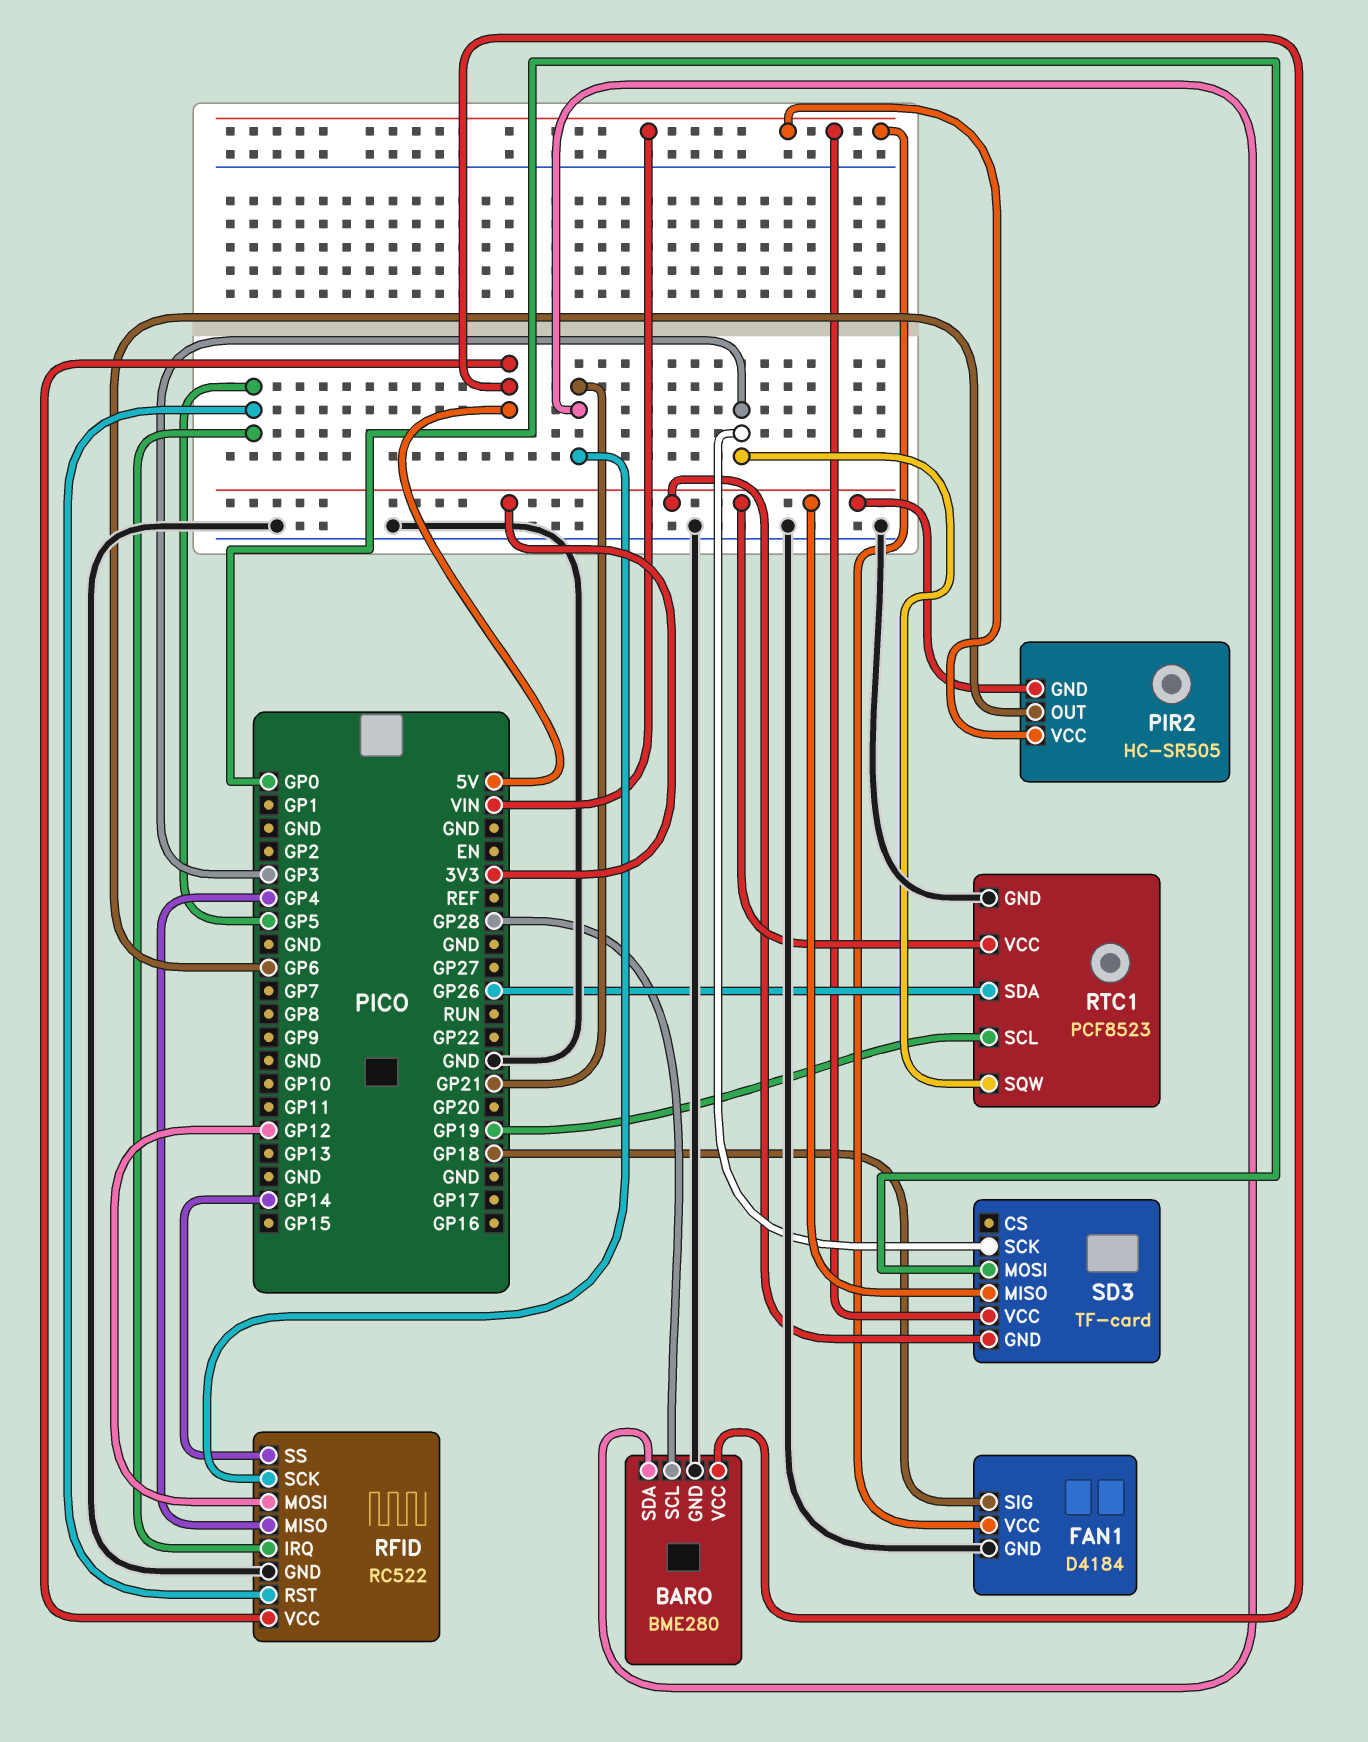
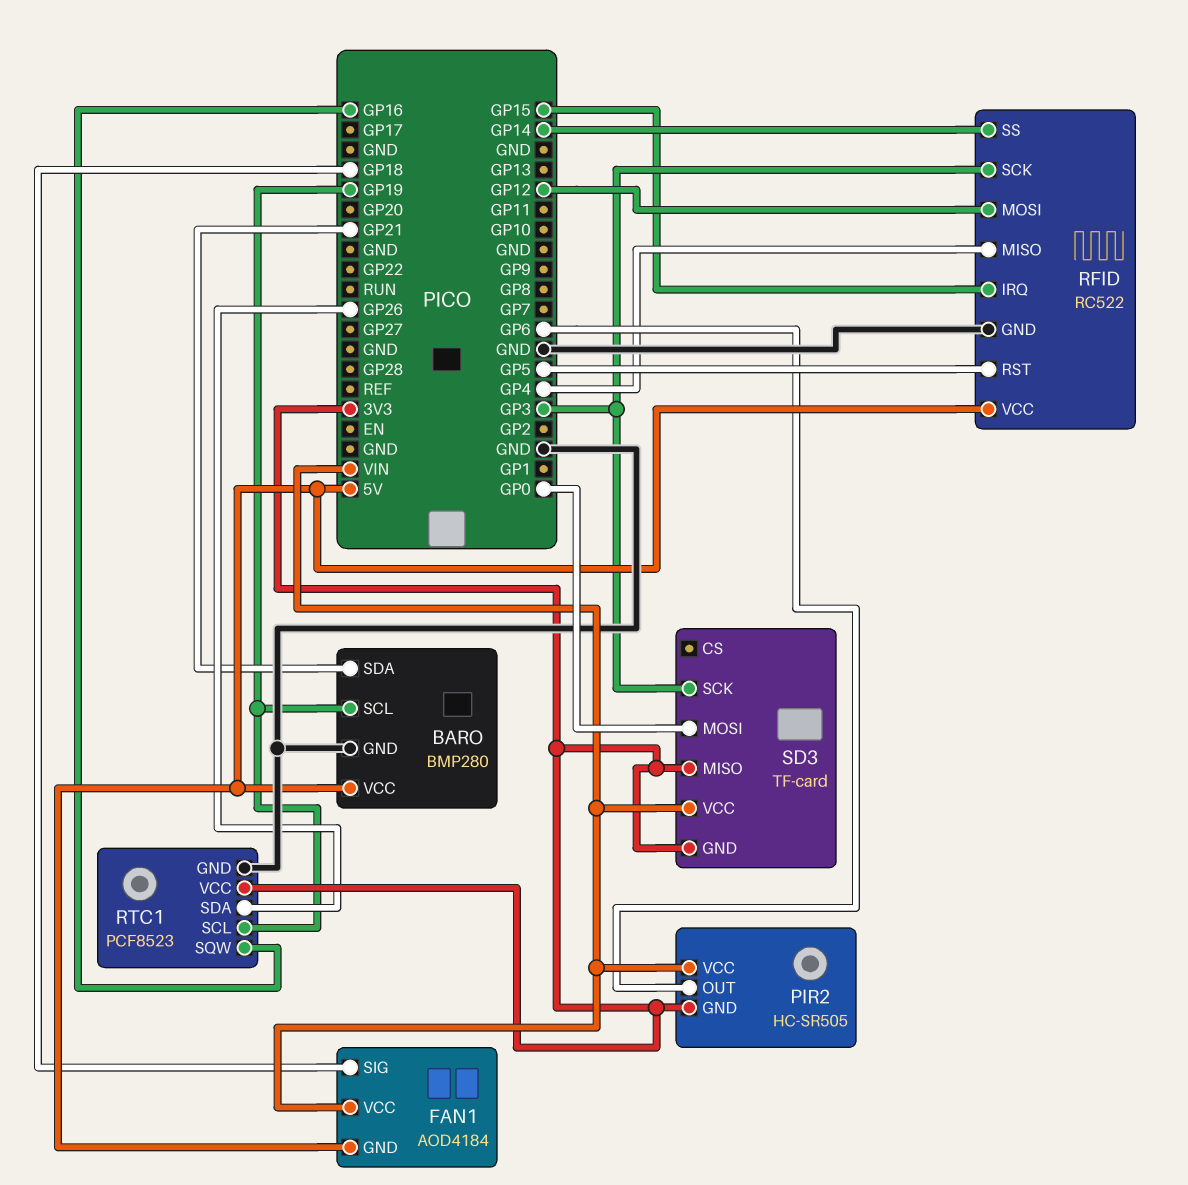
BARO: BME280 -> BMP280
BARO pin SCL: GP28 -> GP19
FAN1: D4184 -> AOD4184
FAN1 pin GND: GND -> 5V
RFID pin IRQ: GP5 -> GP15
RFID pin SCK: GP21 -> GP3
RTC1 pin SQW: GP3 -> GP16

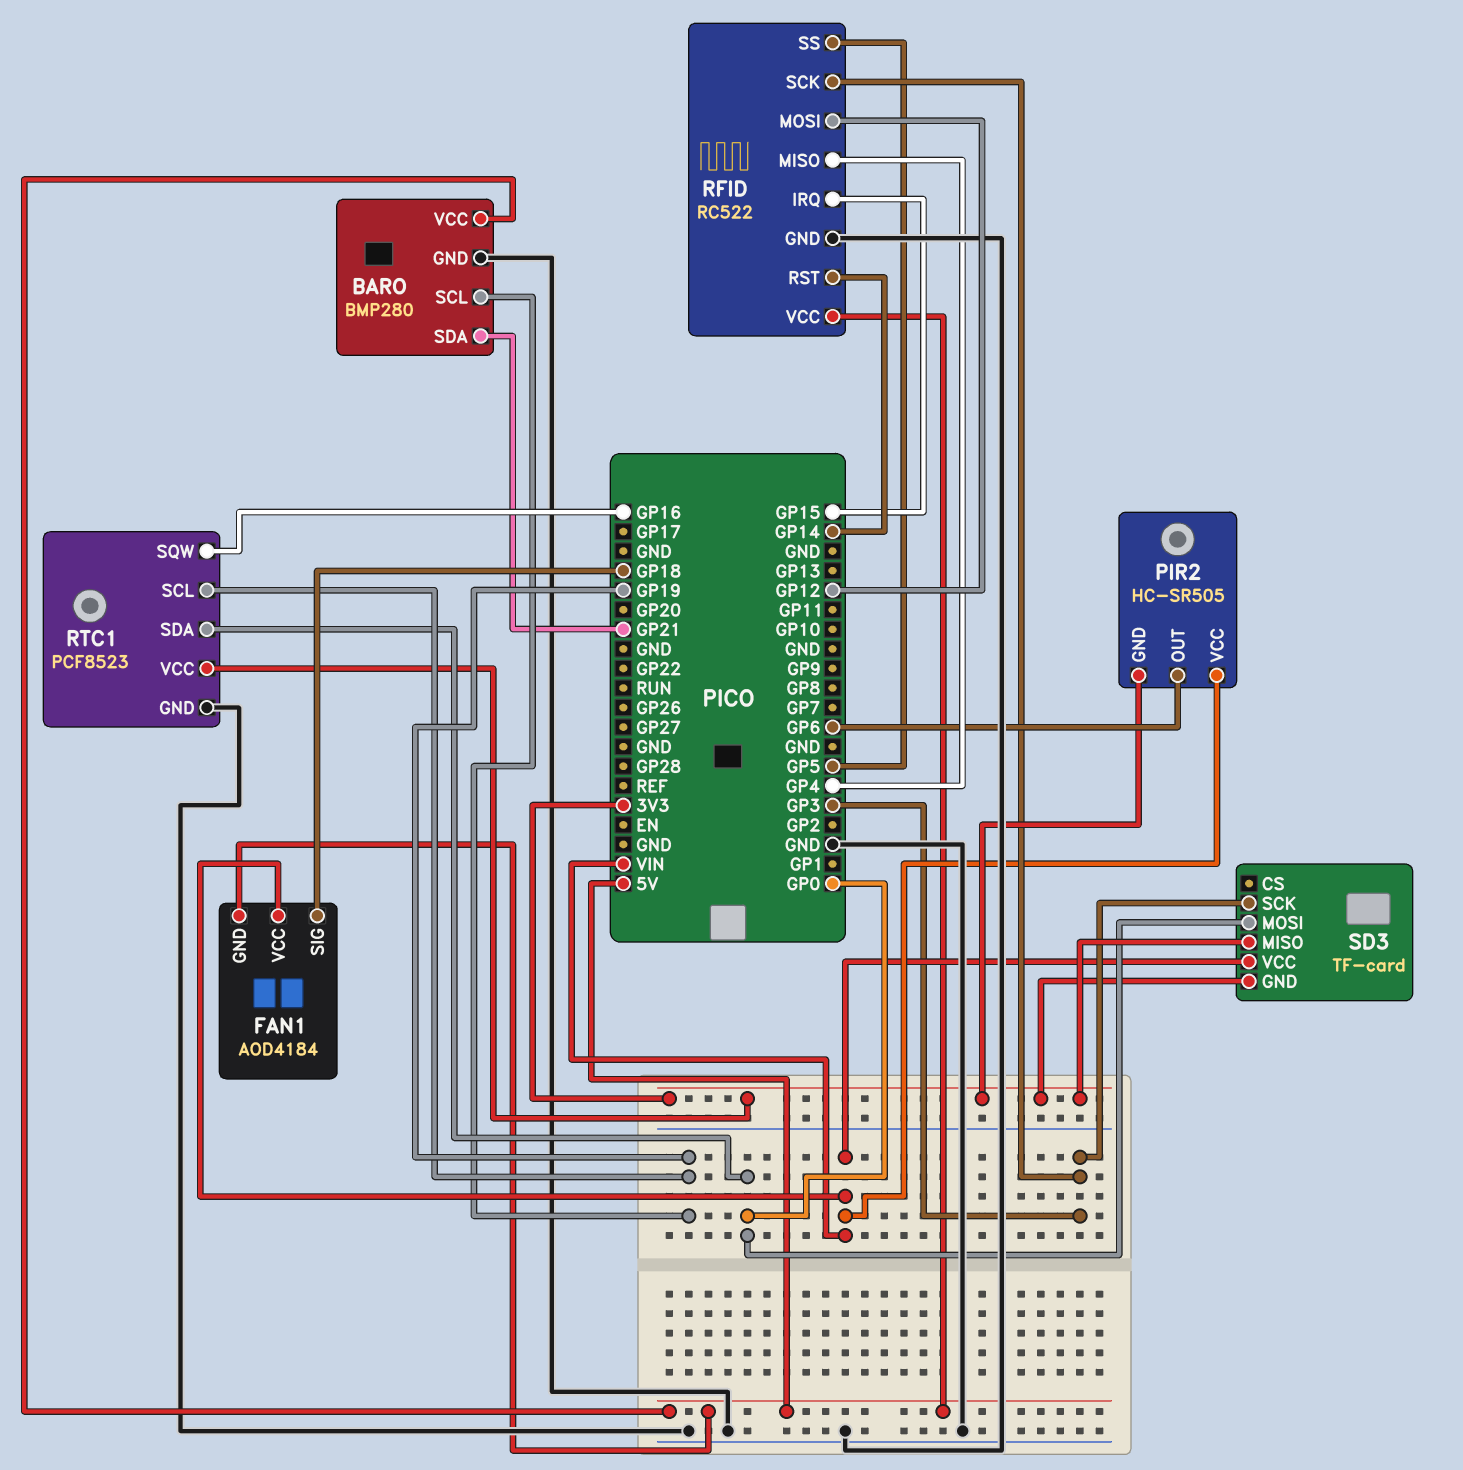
RFID pin RST: GP5 -> GP14
RFID pin SS: GP14 -> GP5
RTC1 pin SDA: GP26 -> GP0

